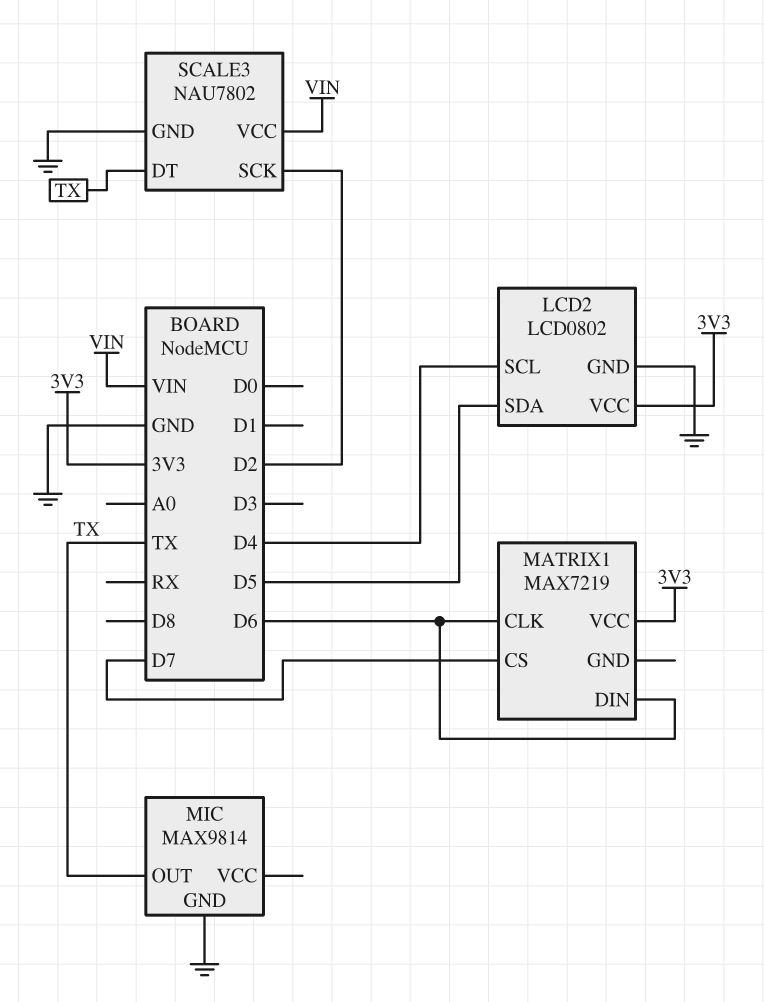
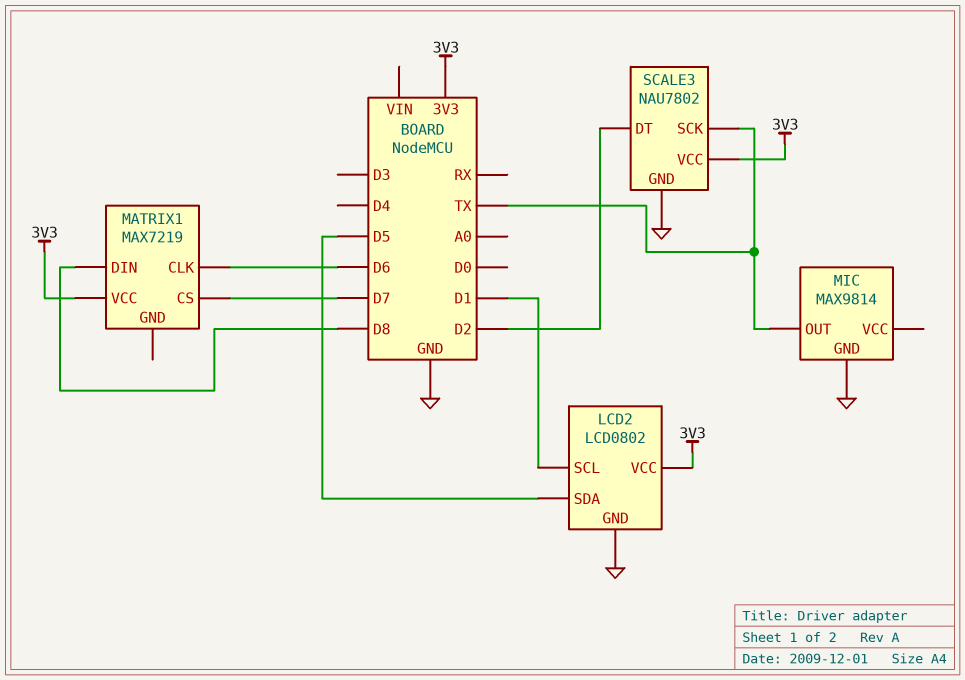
LCD2 pin SCL: D4 -> D1
MATRIX1 pin DIN: D6 -> D8
SCALE3 pin DT: TX -> D2
SCALE3 pin SCK: D2 -> TX
SCALE3 pin VCC: VIN -> 3V3

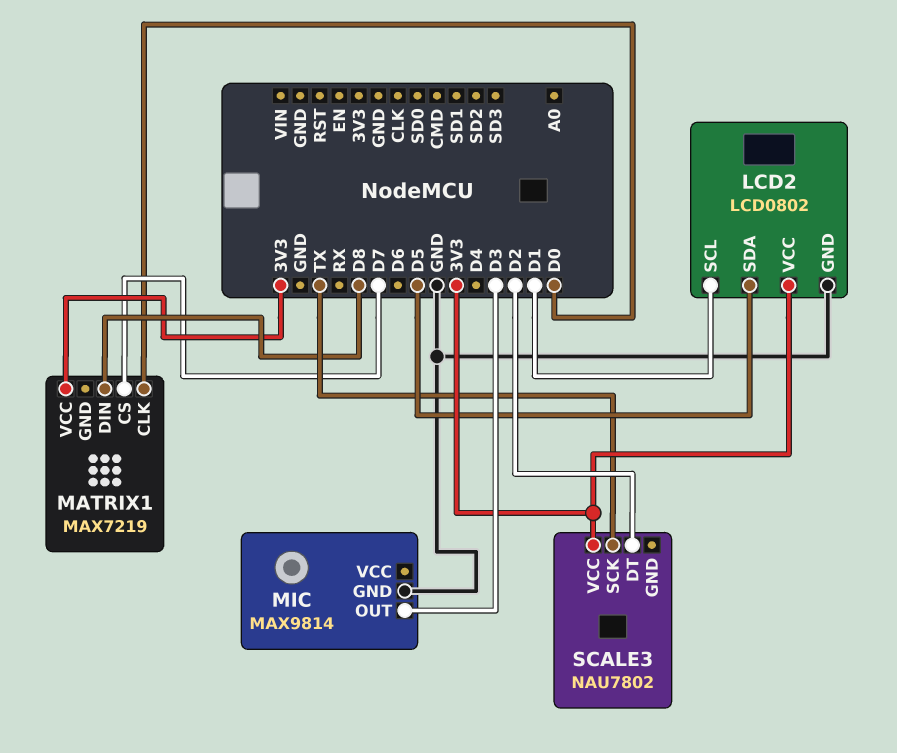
MATRIX1 pin CLK: D6 -> D0
MIC pin OUT: TX -> D3
SCALE3 pin GND: GND -> none

